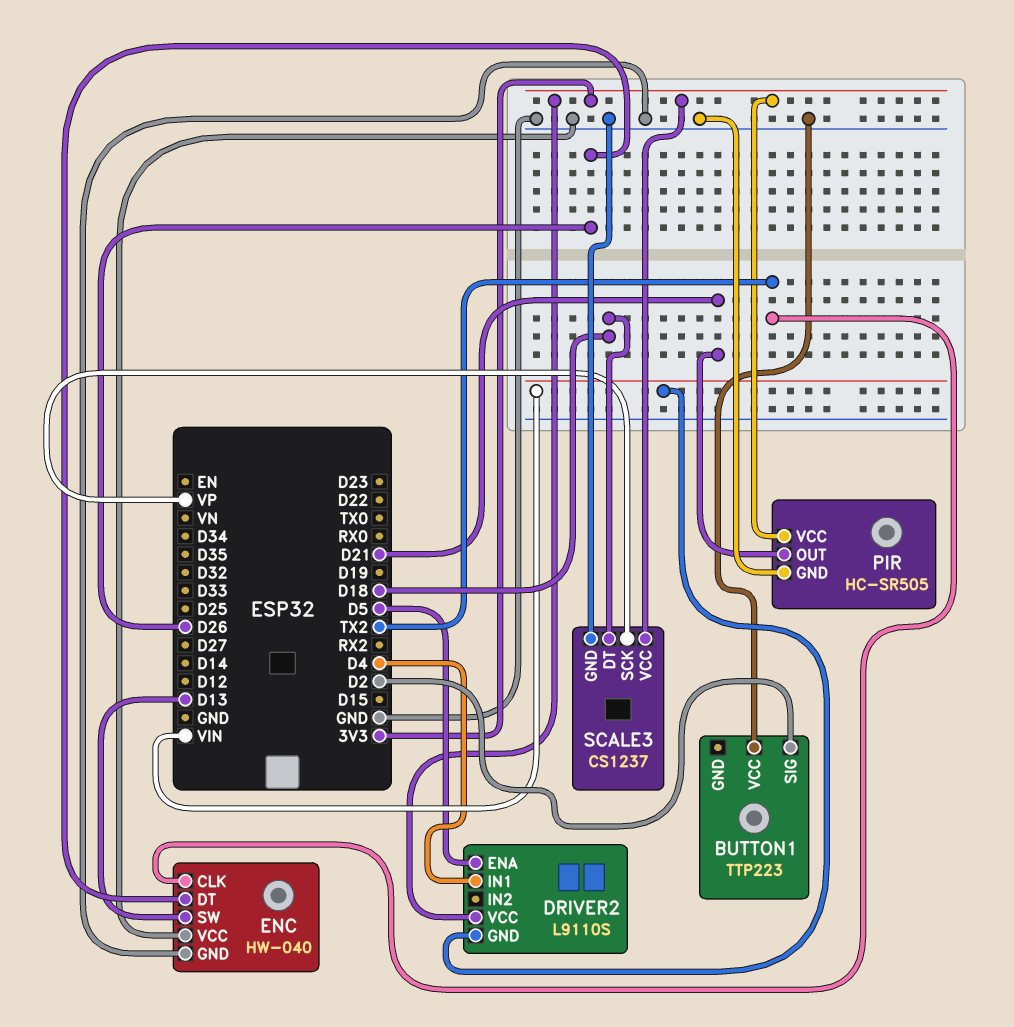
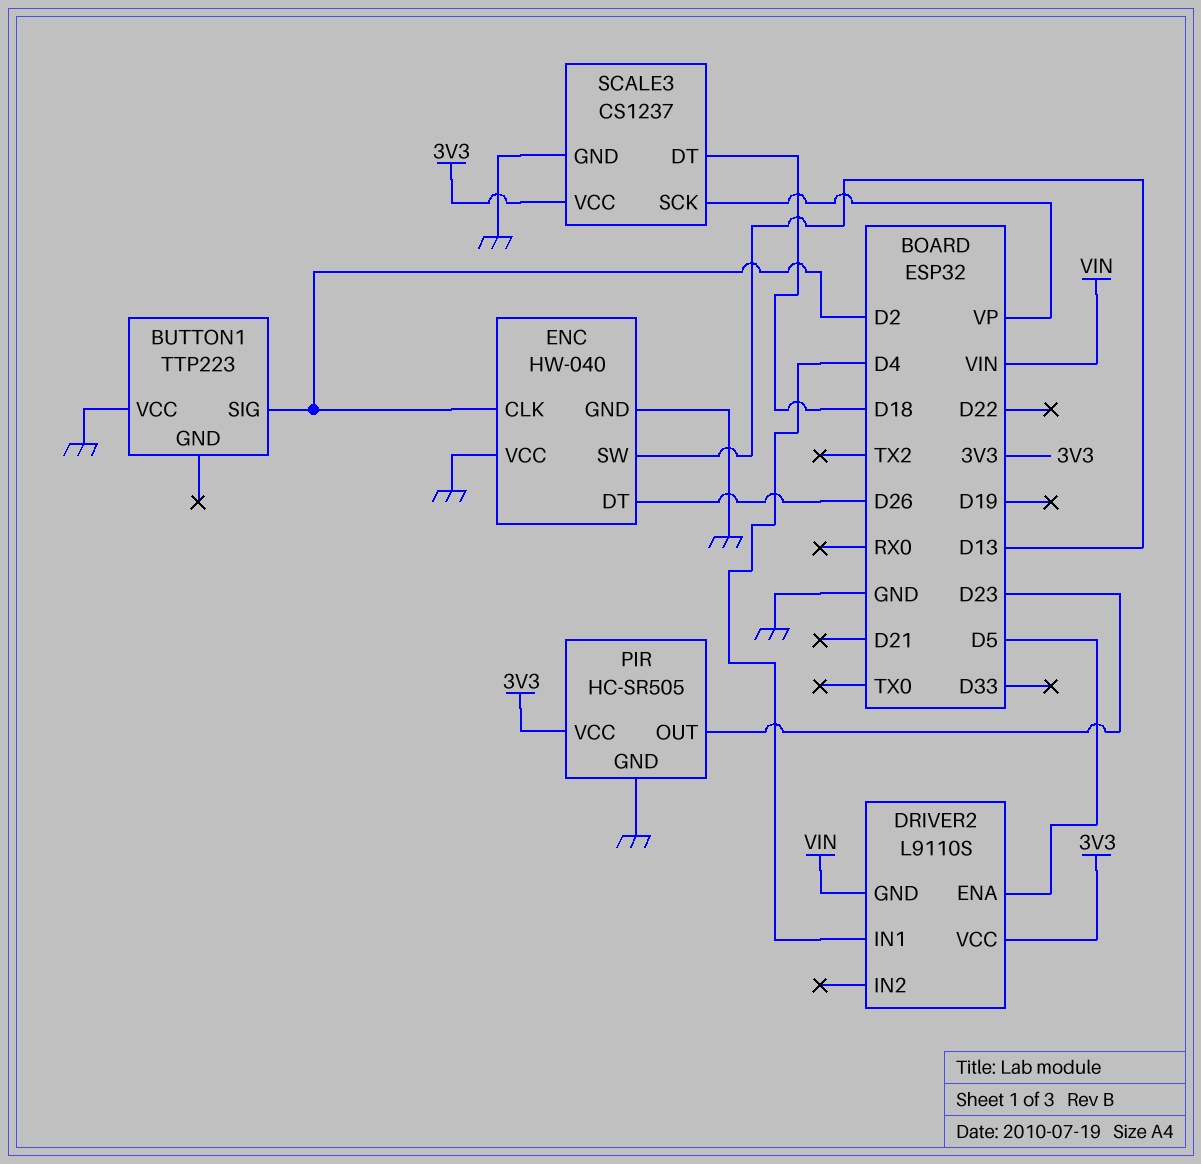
ENC pin CLK: TX2 -> D2
PIR pin OUT: D21 -> D23

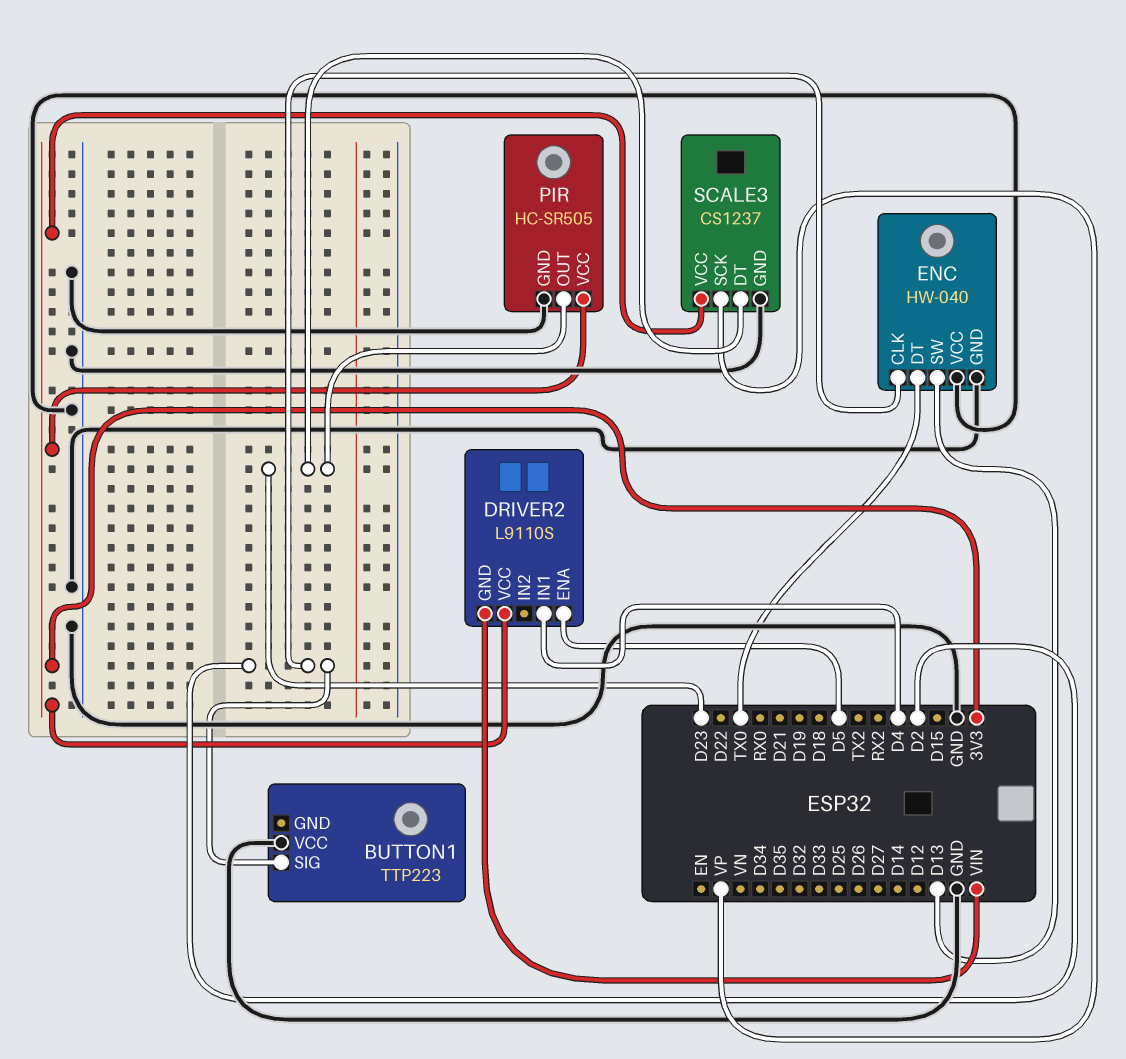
ENC pin DT: D26 -> TX0
SCALE3 pin DT: D18 -> D23

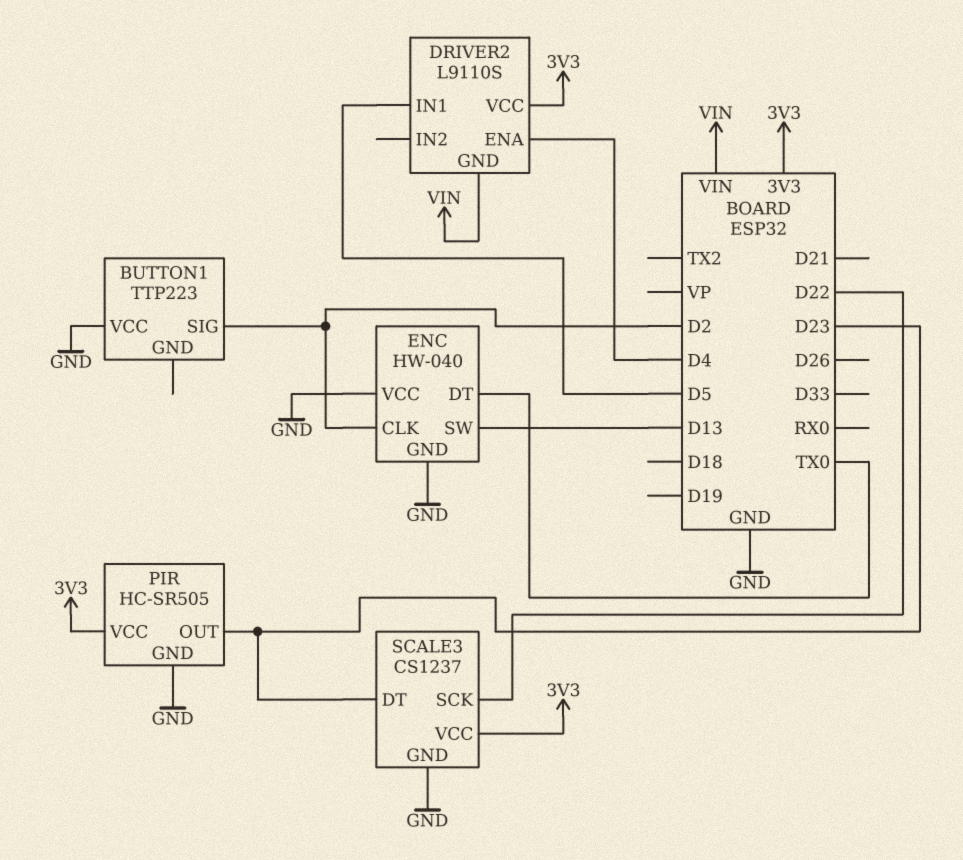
DRIVER2 pin ENA: D5 -> D4
DRIVER2 pin IN1: D4 -> D5
SCALE3 pin SCK: VP -> D22

